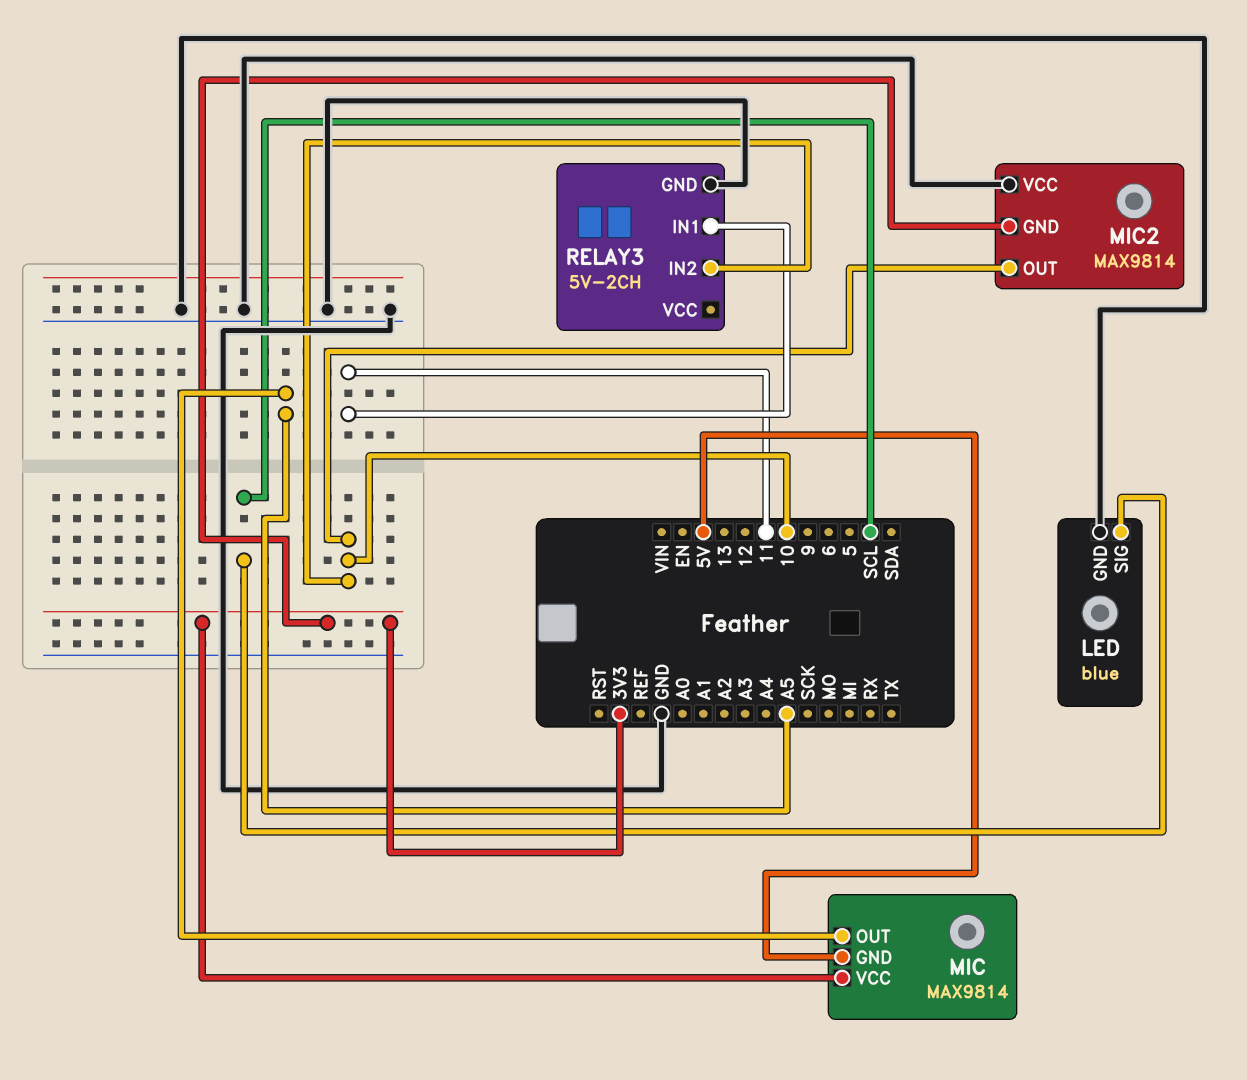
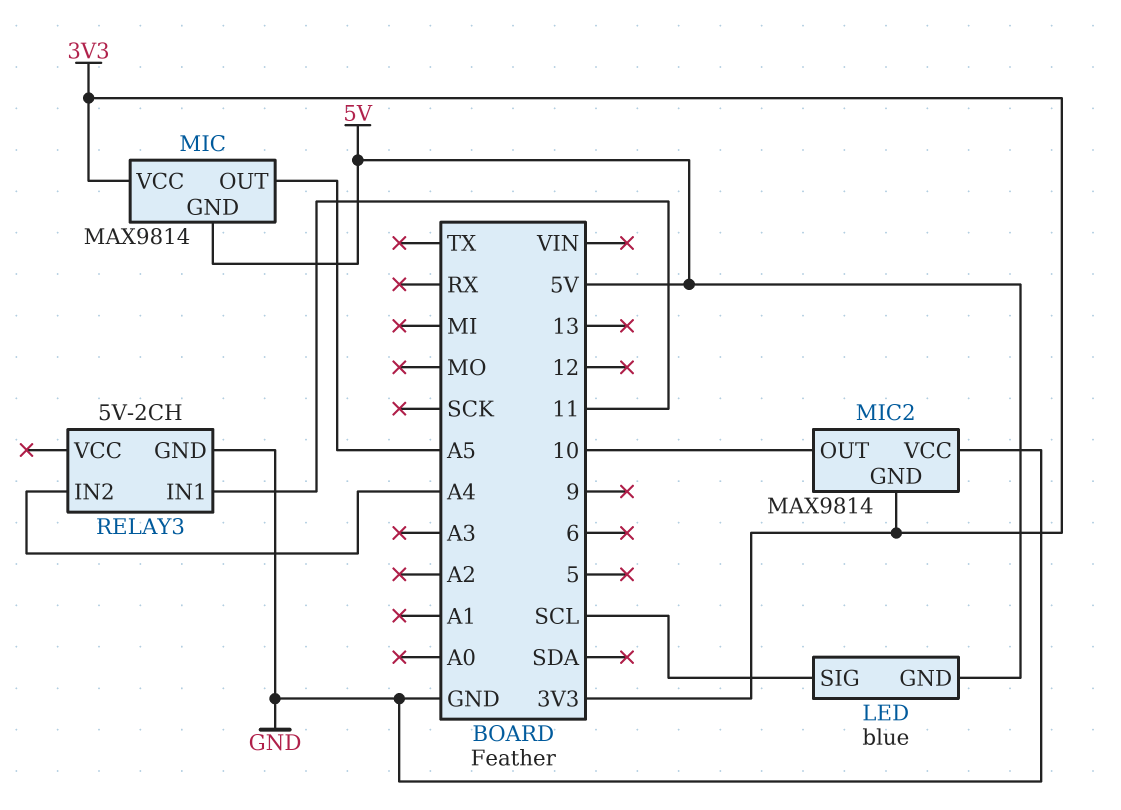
LED pin GND: GND -> 5V
RELAY3 pin IN2: 10 -> A4

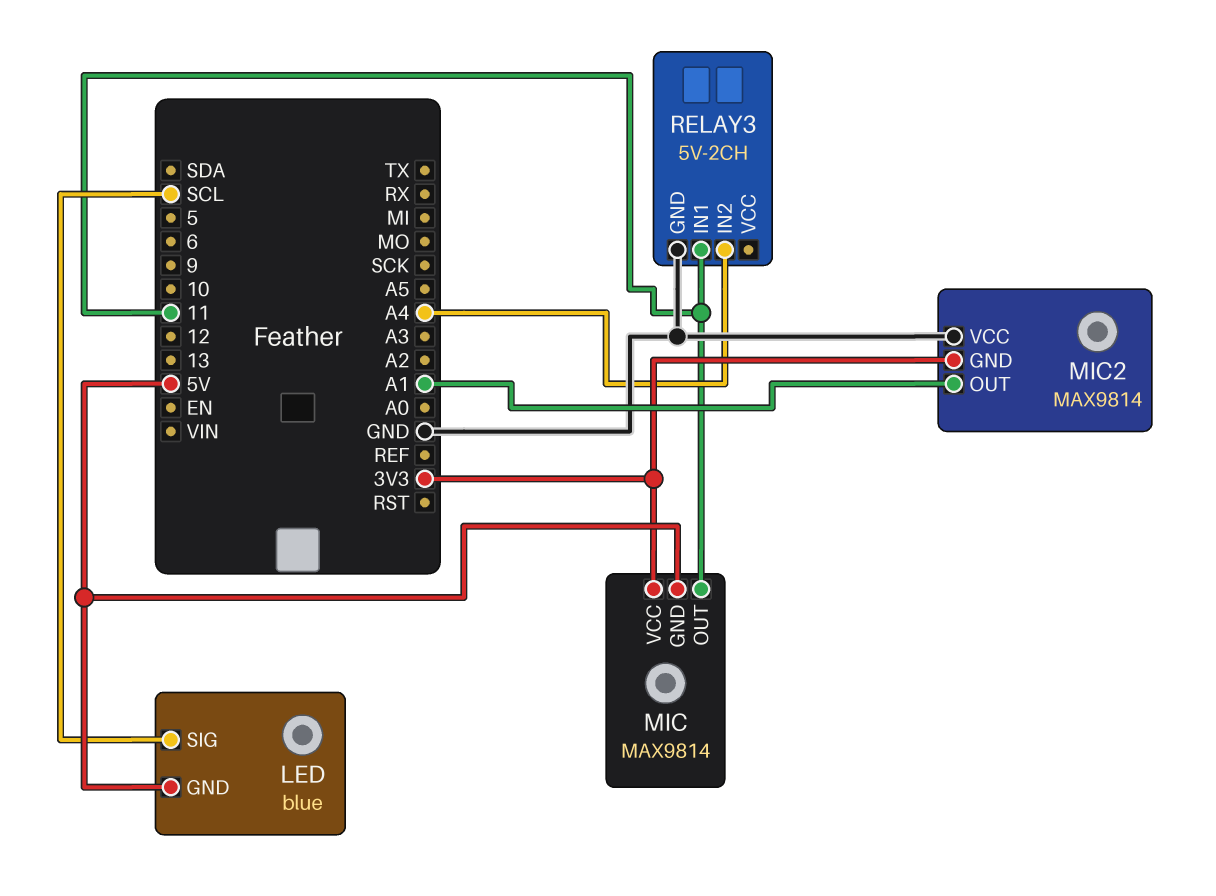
MIC pin OUT: A5 -> 11
MIC2 pin OUT: 10 -> A1

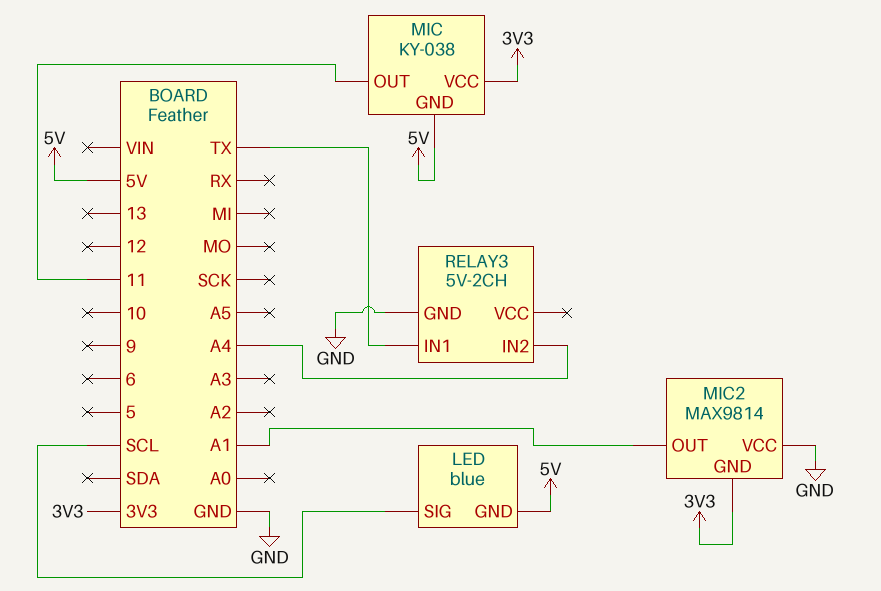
MIC: MAX9814 -> KY-038
RELAY3 pin IN1: 11 -> TX

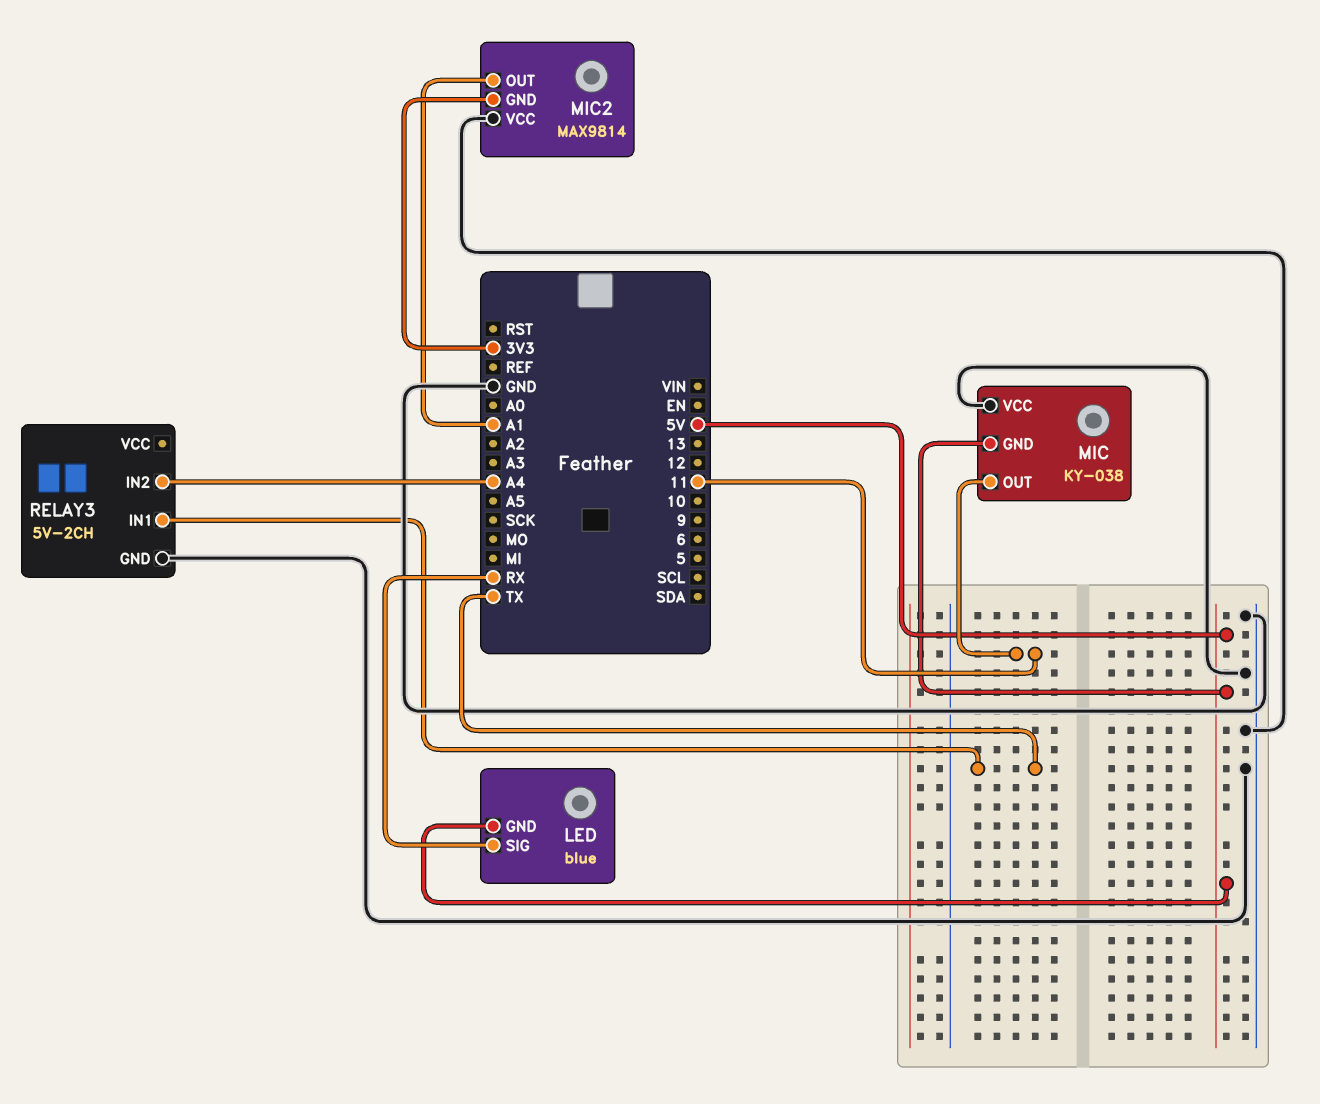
LED pin SIG: SCL -> RX
MIC pin VCC: 3V3 -> GND

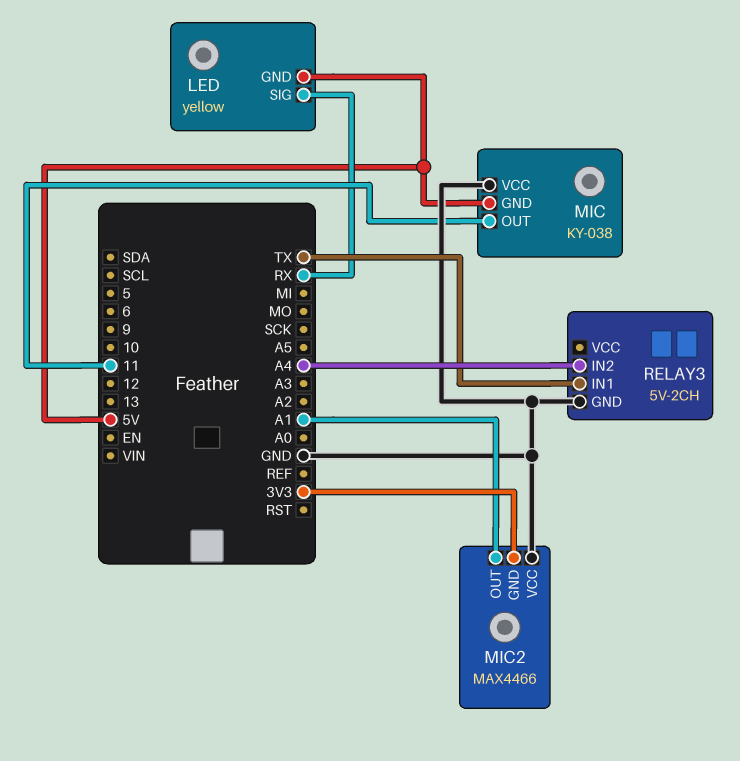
LED: blue -> yellow
MIC2: MAX9814 -> MAX4466

